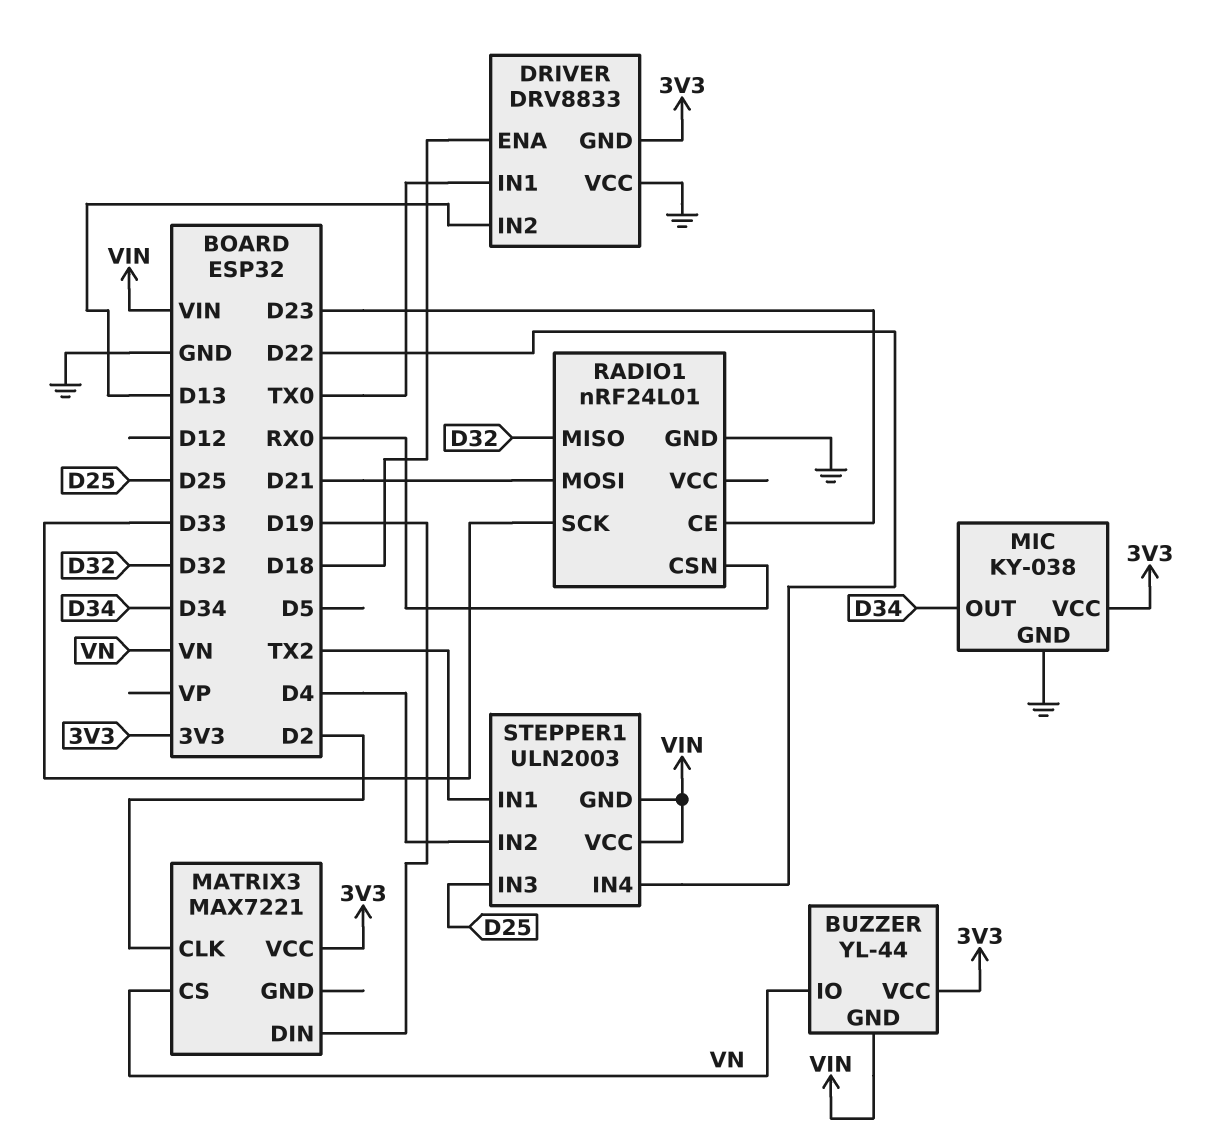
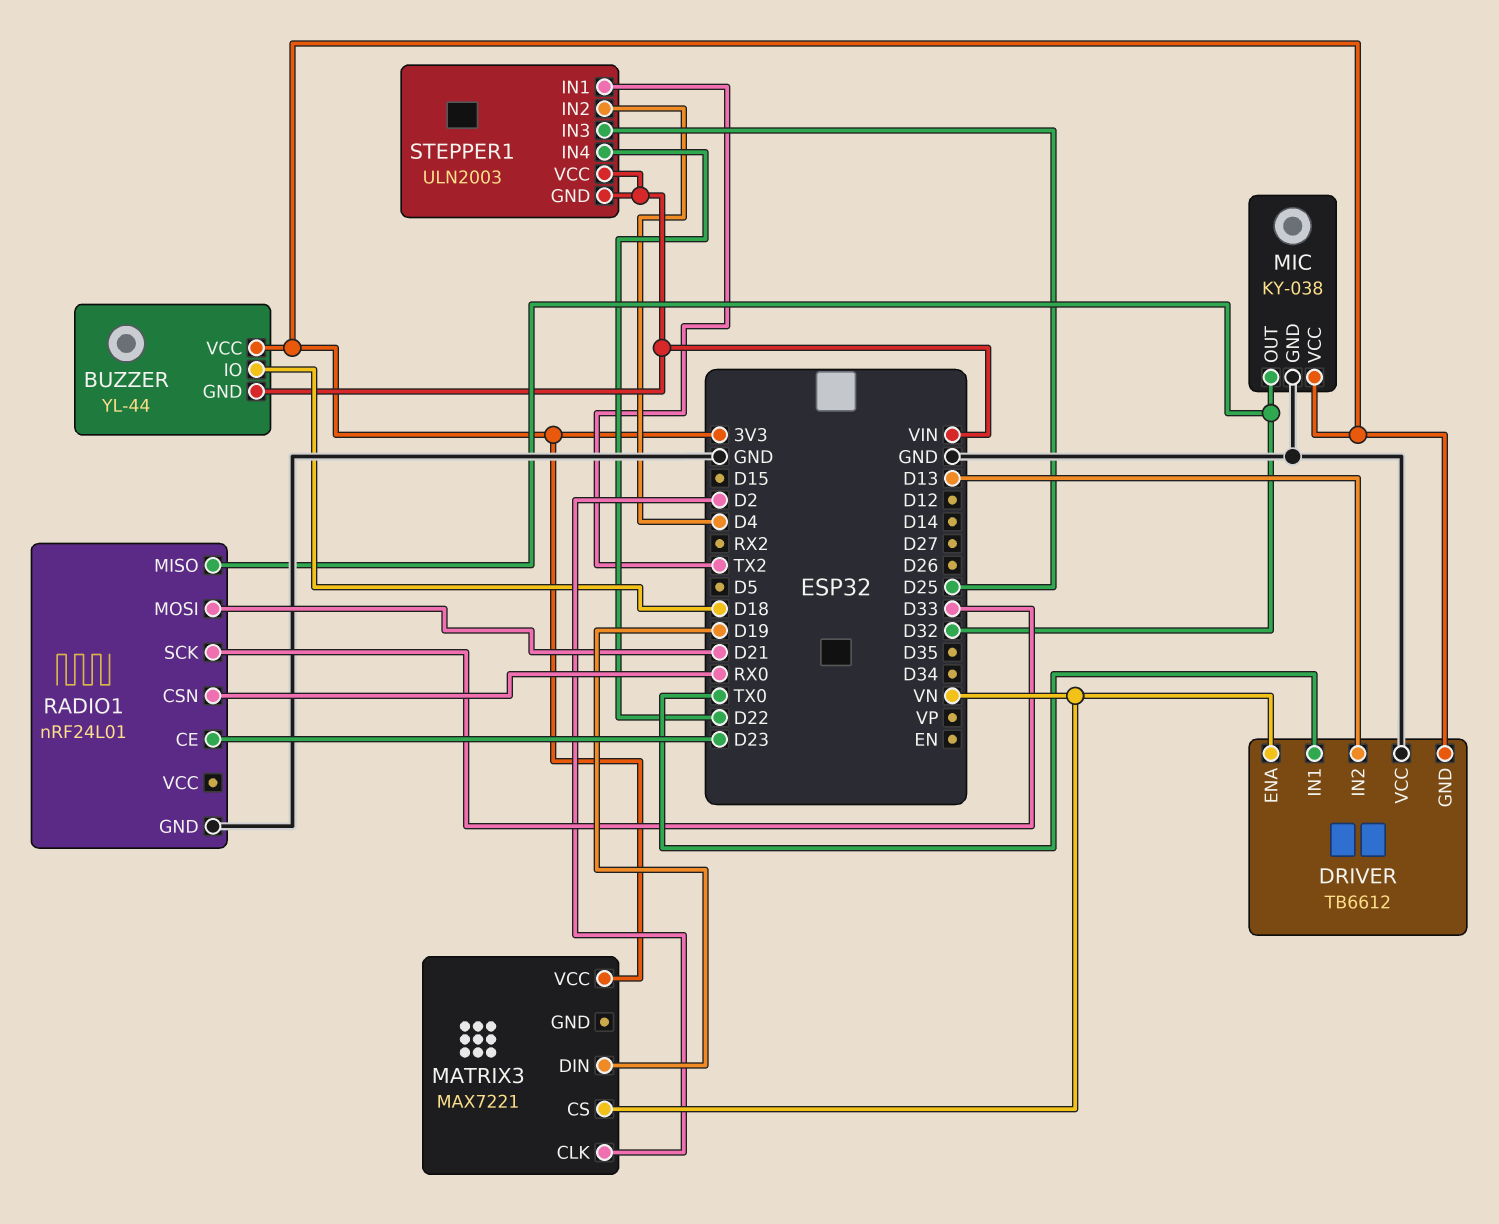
BUZZER pin IO: VN -> D18
DRIVER: DRV8833 -> TB6612
DRIVER pin ENA: D18 -> VN
MIC pin OUT: D34 -> D32

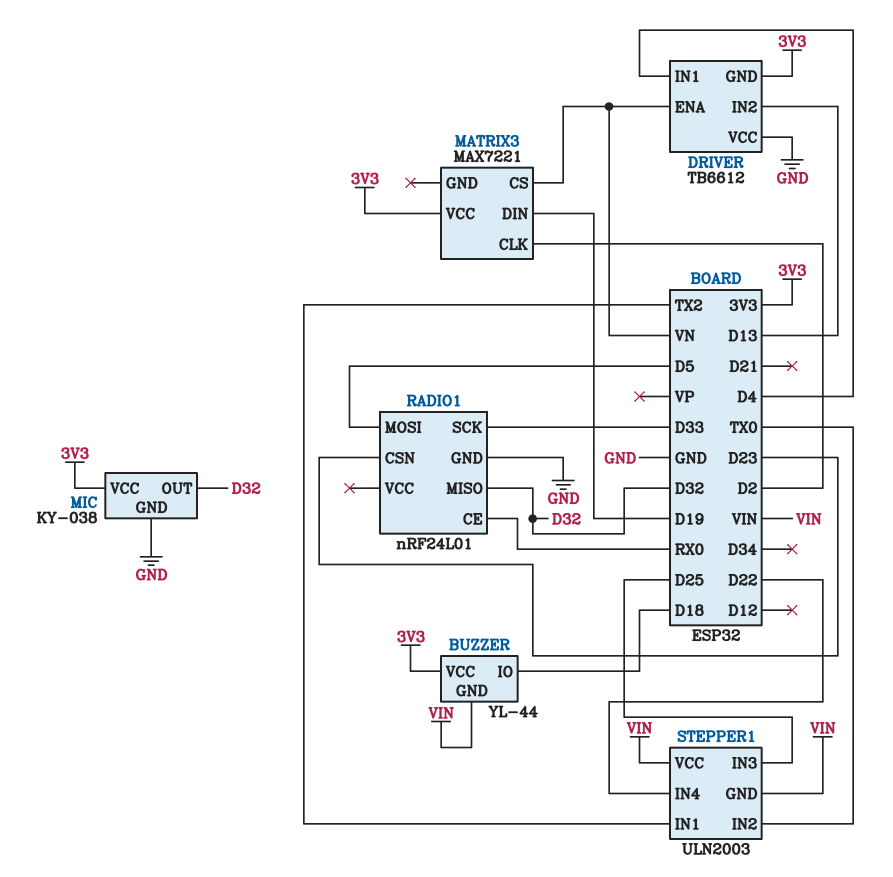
DRIVER pin IN1: TX0 -> D4
RADIO1 pin CE: D23 -> RX0
RADIO1 pin CSN: RX0 -> D23
RADIO1 pin MOSI: D21 -> D5
STEPPER1 pin IN2: D4 -> TX0

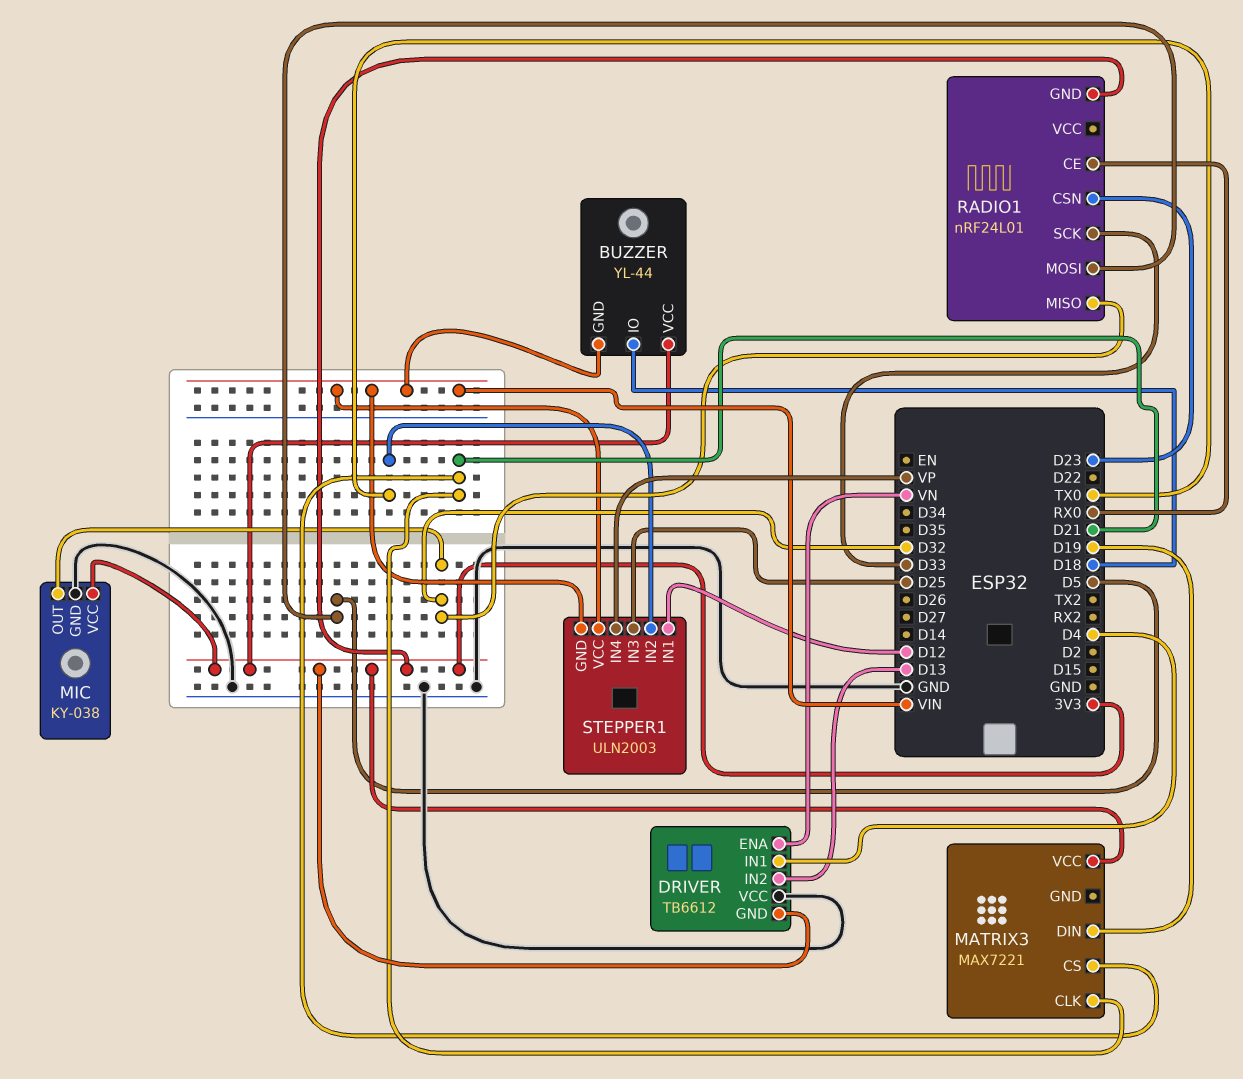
MATRIX3 pin CLK: D2 -> D21
MATRIX3 pin CS: VN -> D21
RADIO1 pin GND: GND -> 3V3
STEPPER1 pin IN1: TX2 -> D12
STEPPER1 pin IN4: D22 -> VP

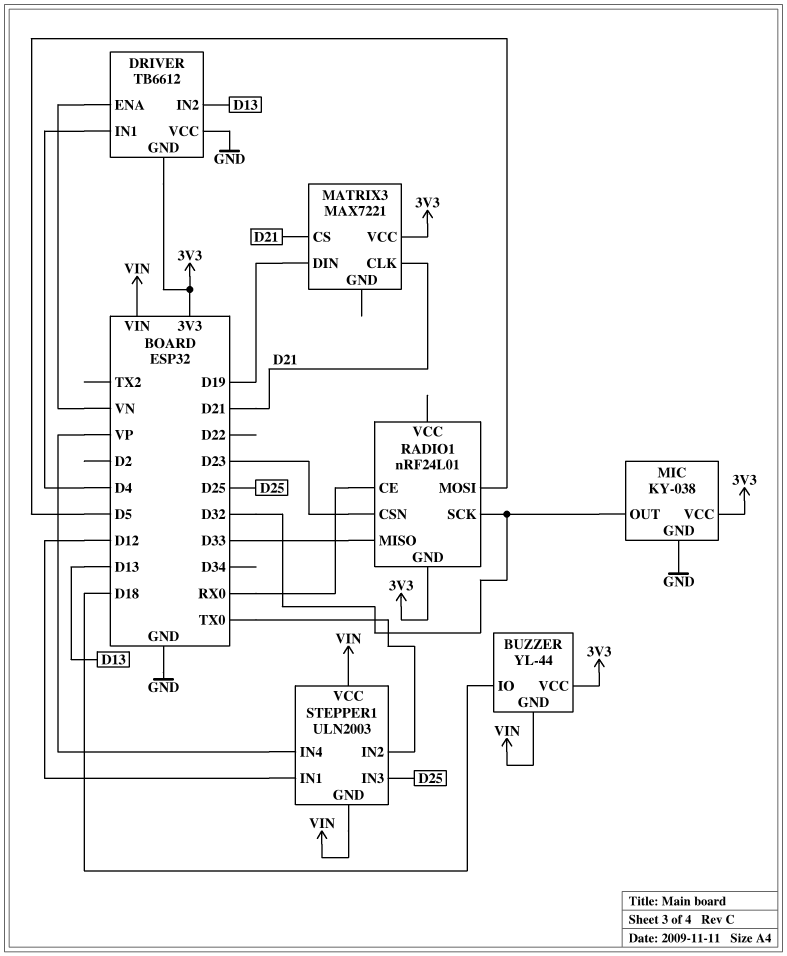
RADIO1 pin MISO: D32 -> D33
RADIO1 pin SCK: D33 -> D32

